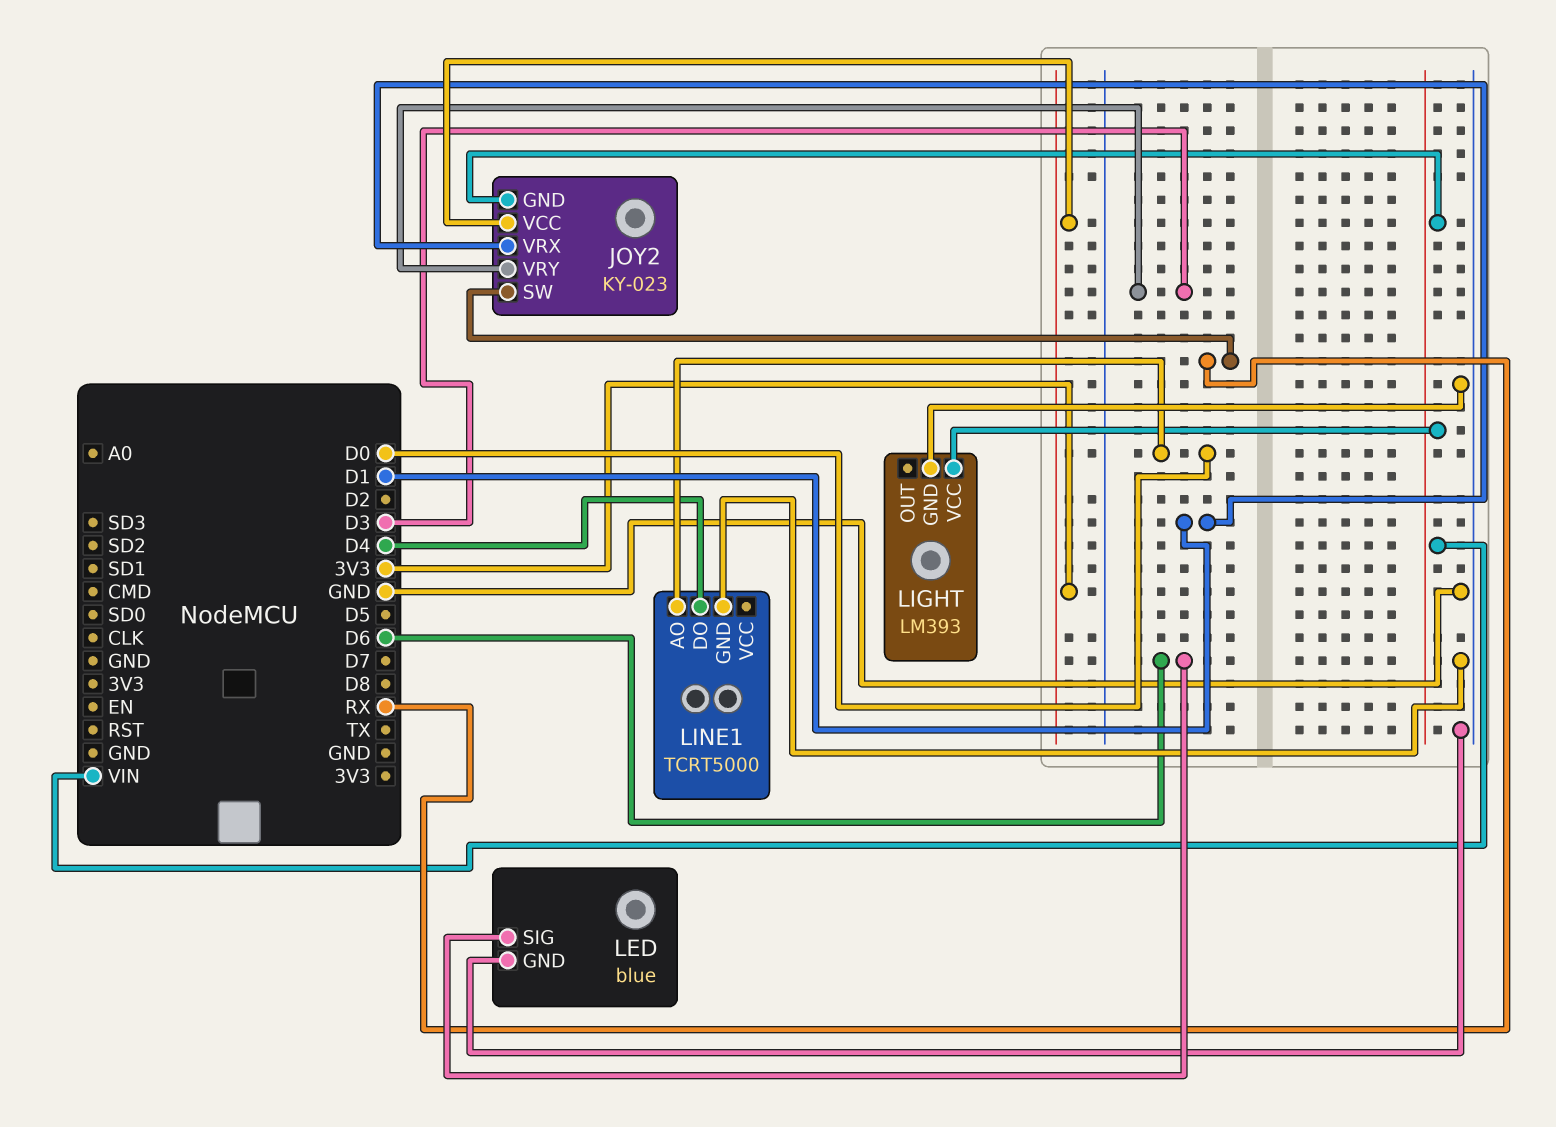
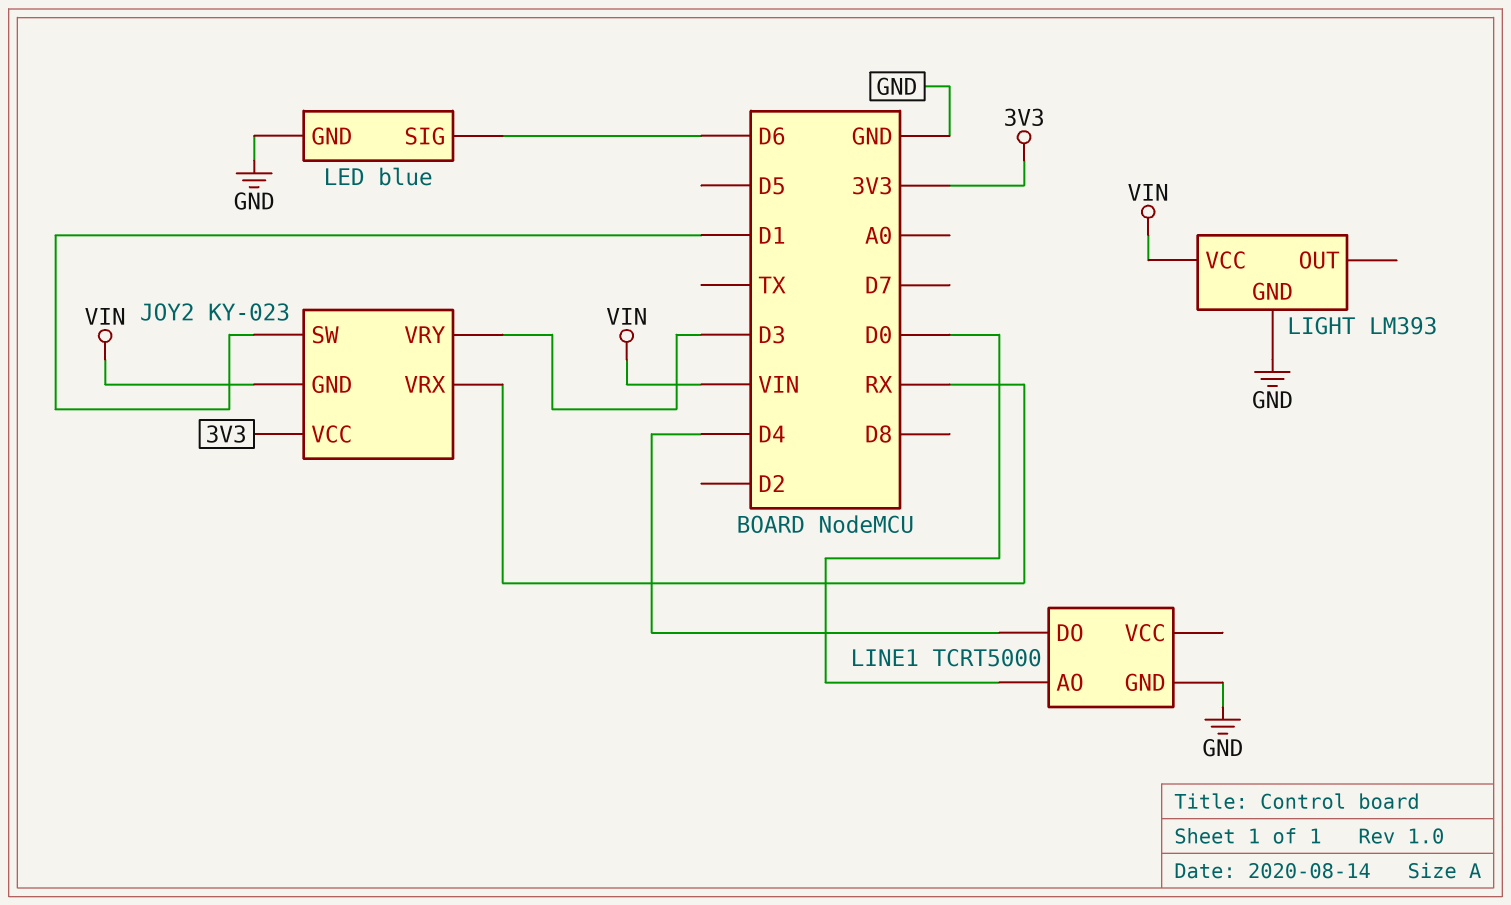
JOY2 pin SW: RX -> D1
JOY2 pin VRX: D1 -> RX

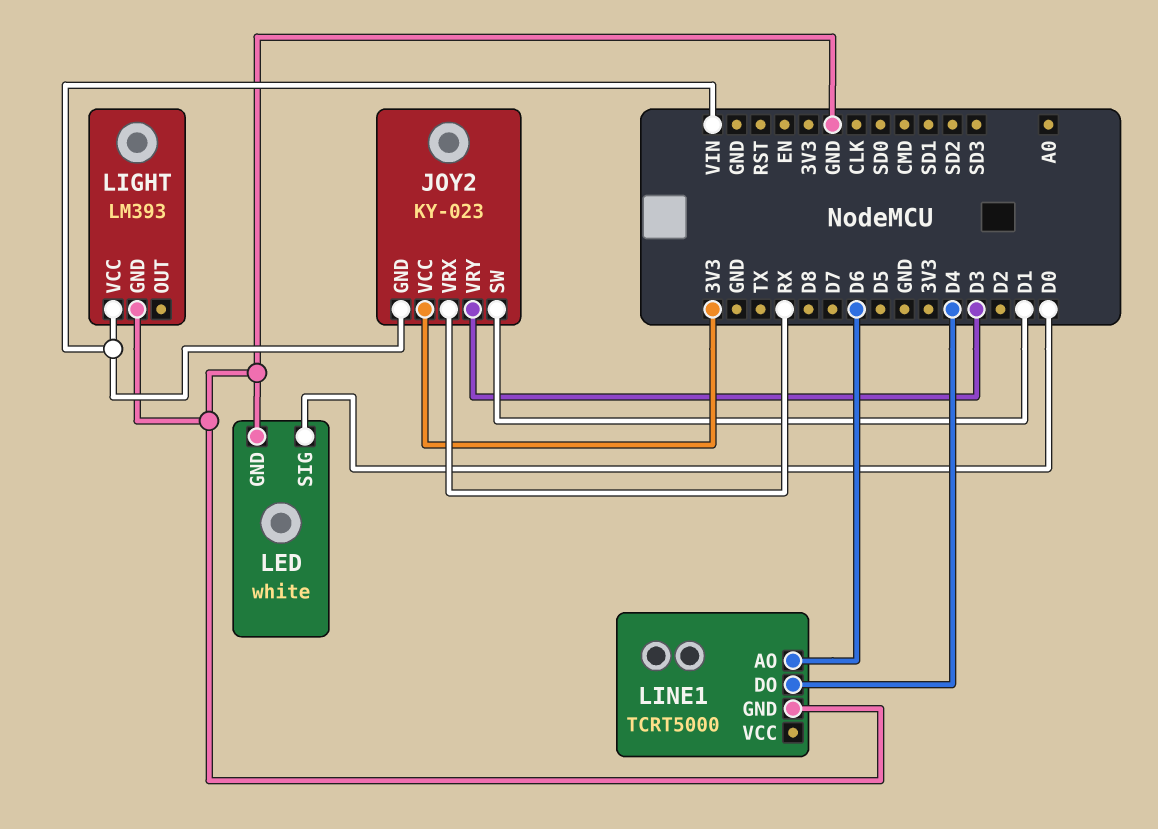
LED: blue -> white
LED pin SIG: D6 -> D0
LINE1 pin AO: D0 -> D6

